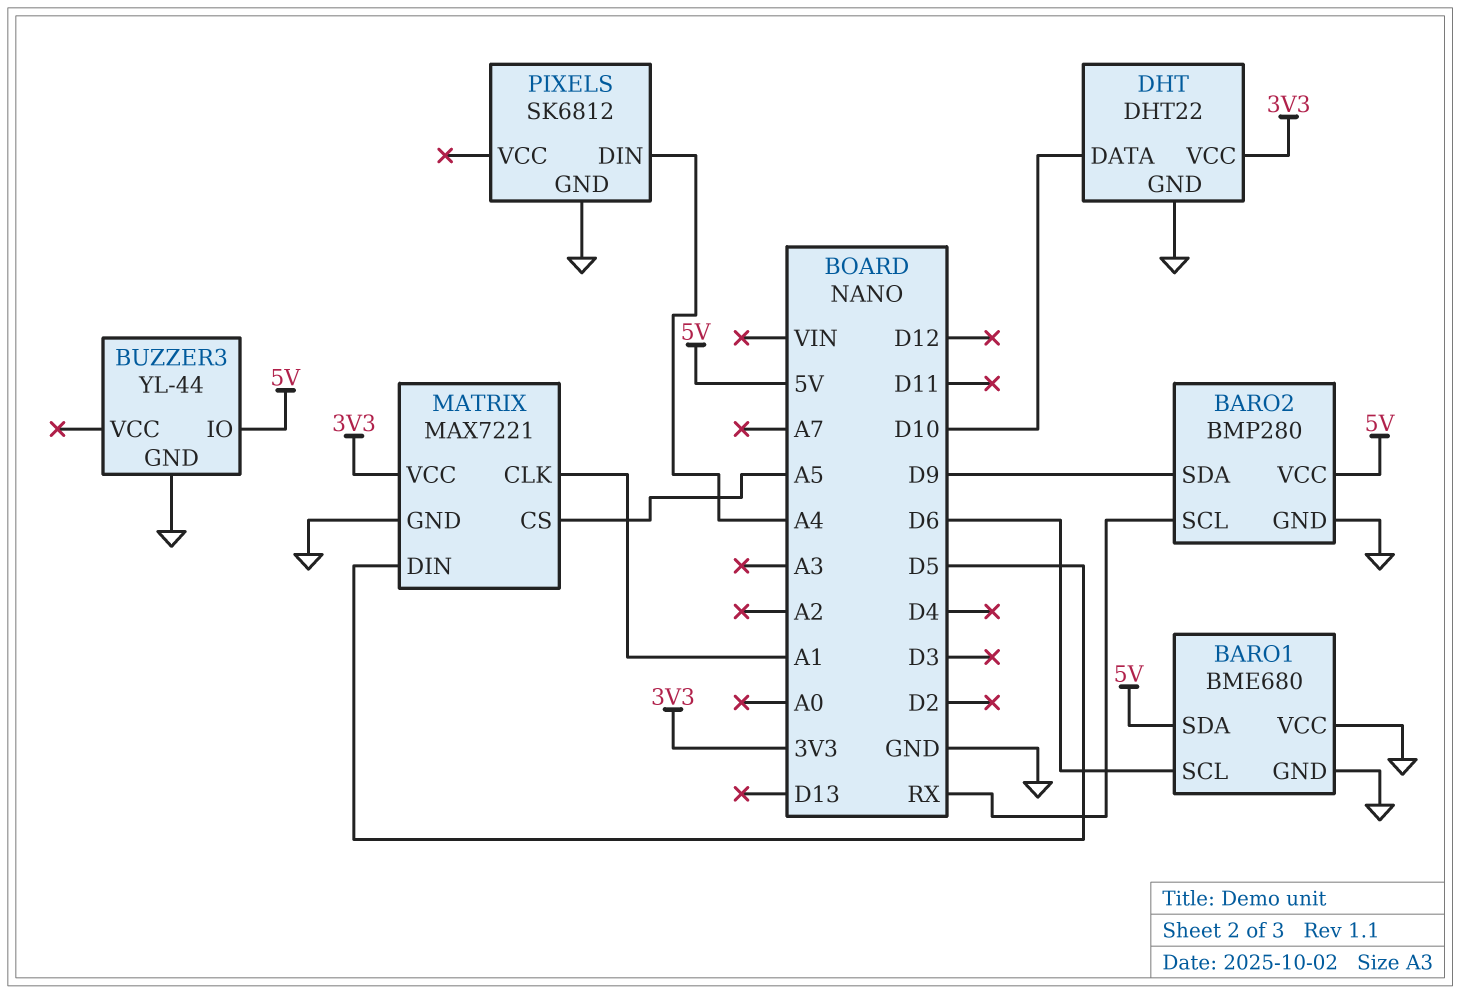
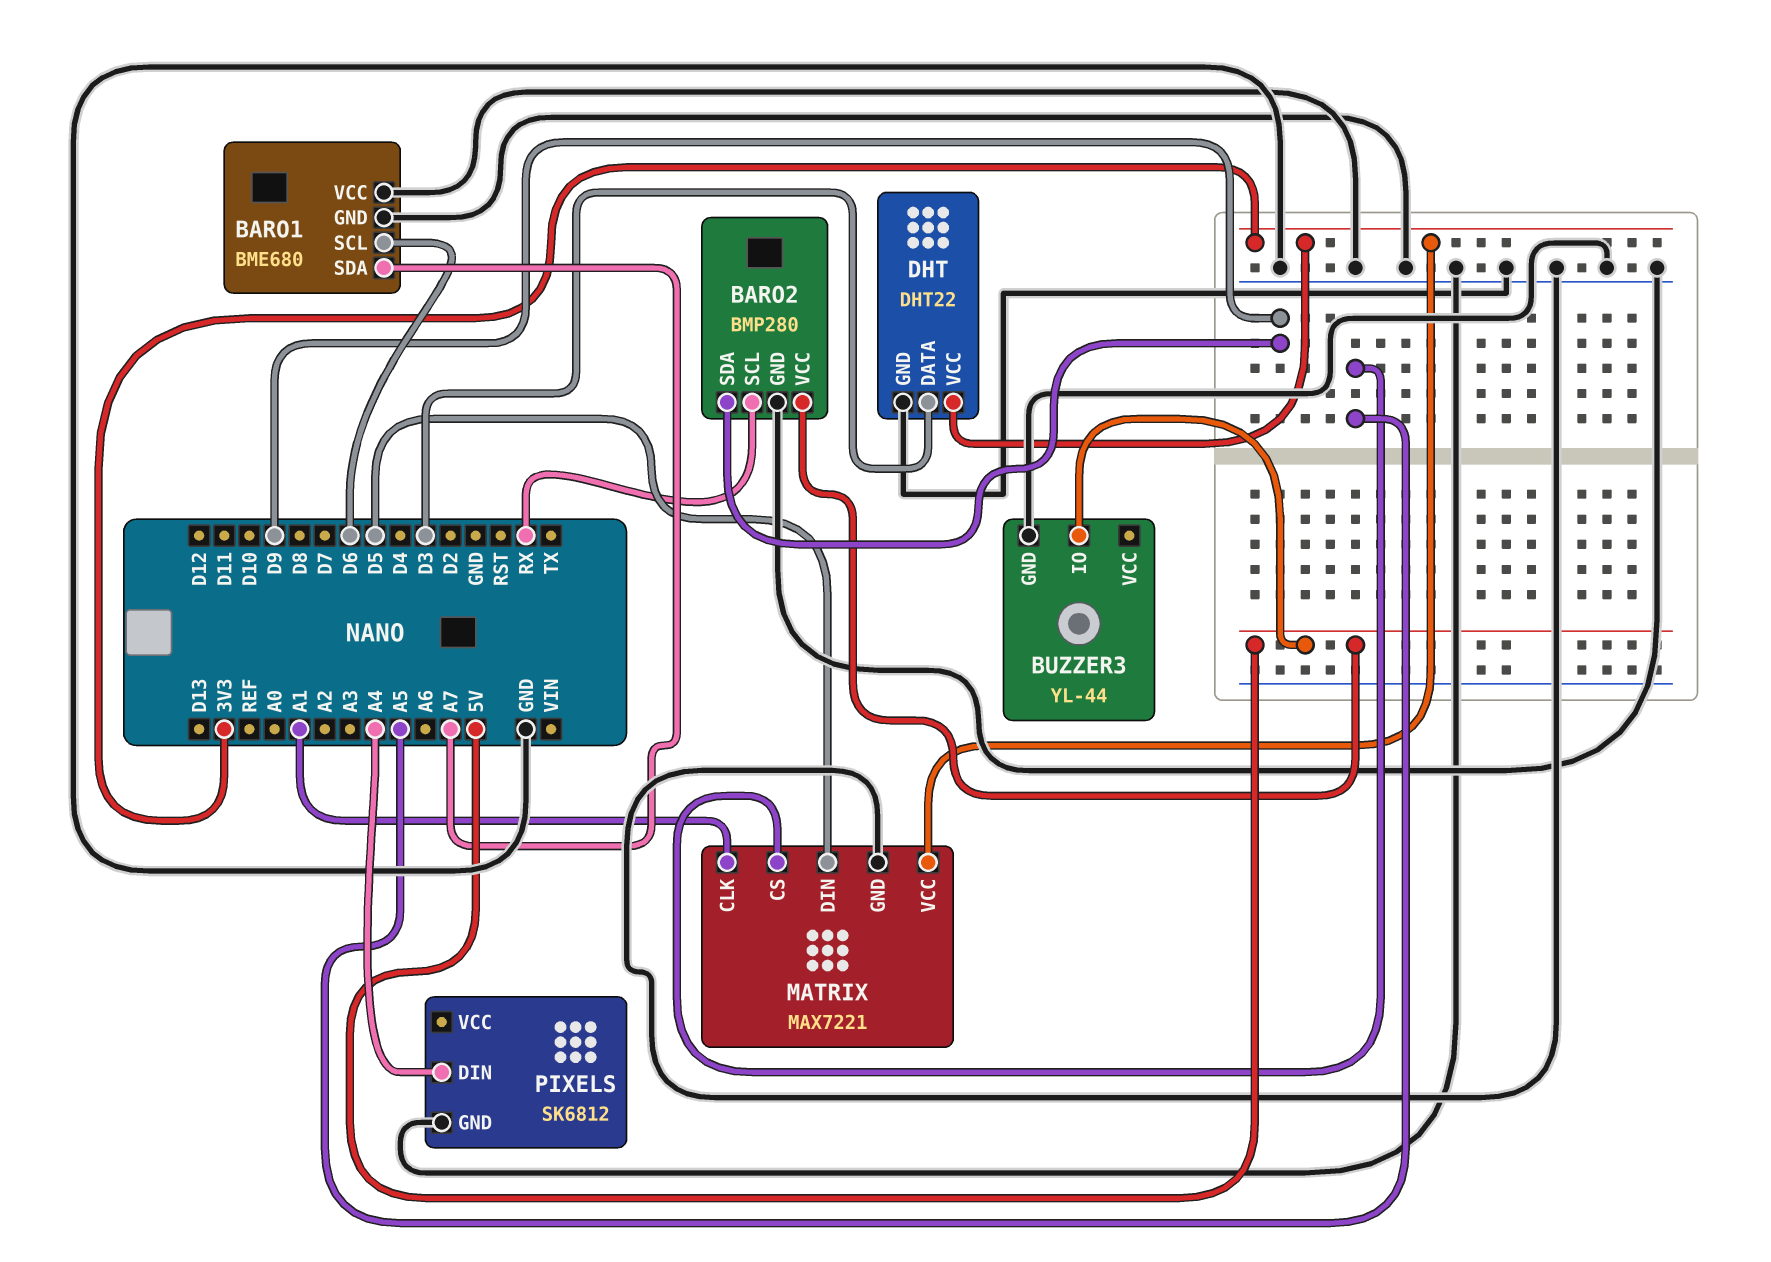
BARO1 pin SDA: 5V -> A7
DHT pin DATA: D10 -> D3

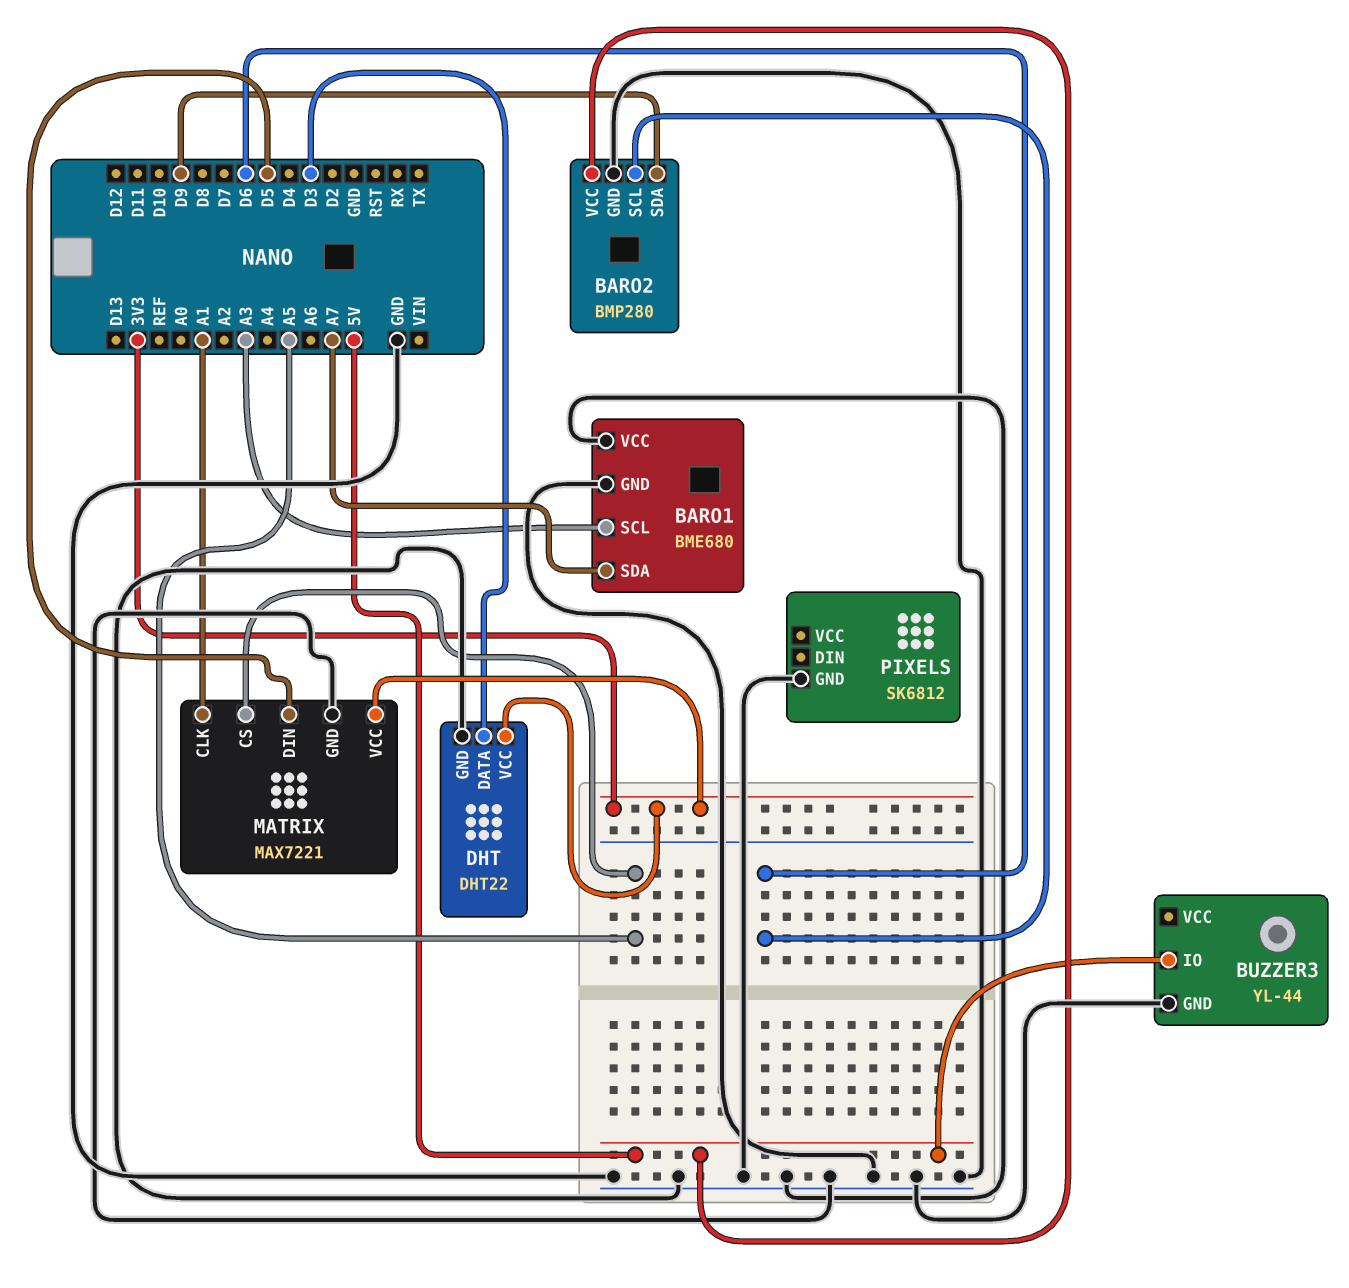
BARO1 pin SCL: D6 -> A3
BARO2 pin SCL: RX -> D6
PIXELS pin DIN: A4 -> none

